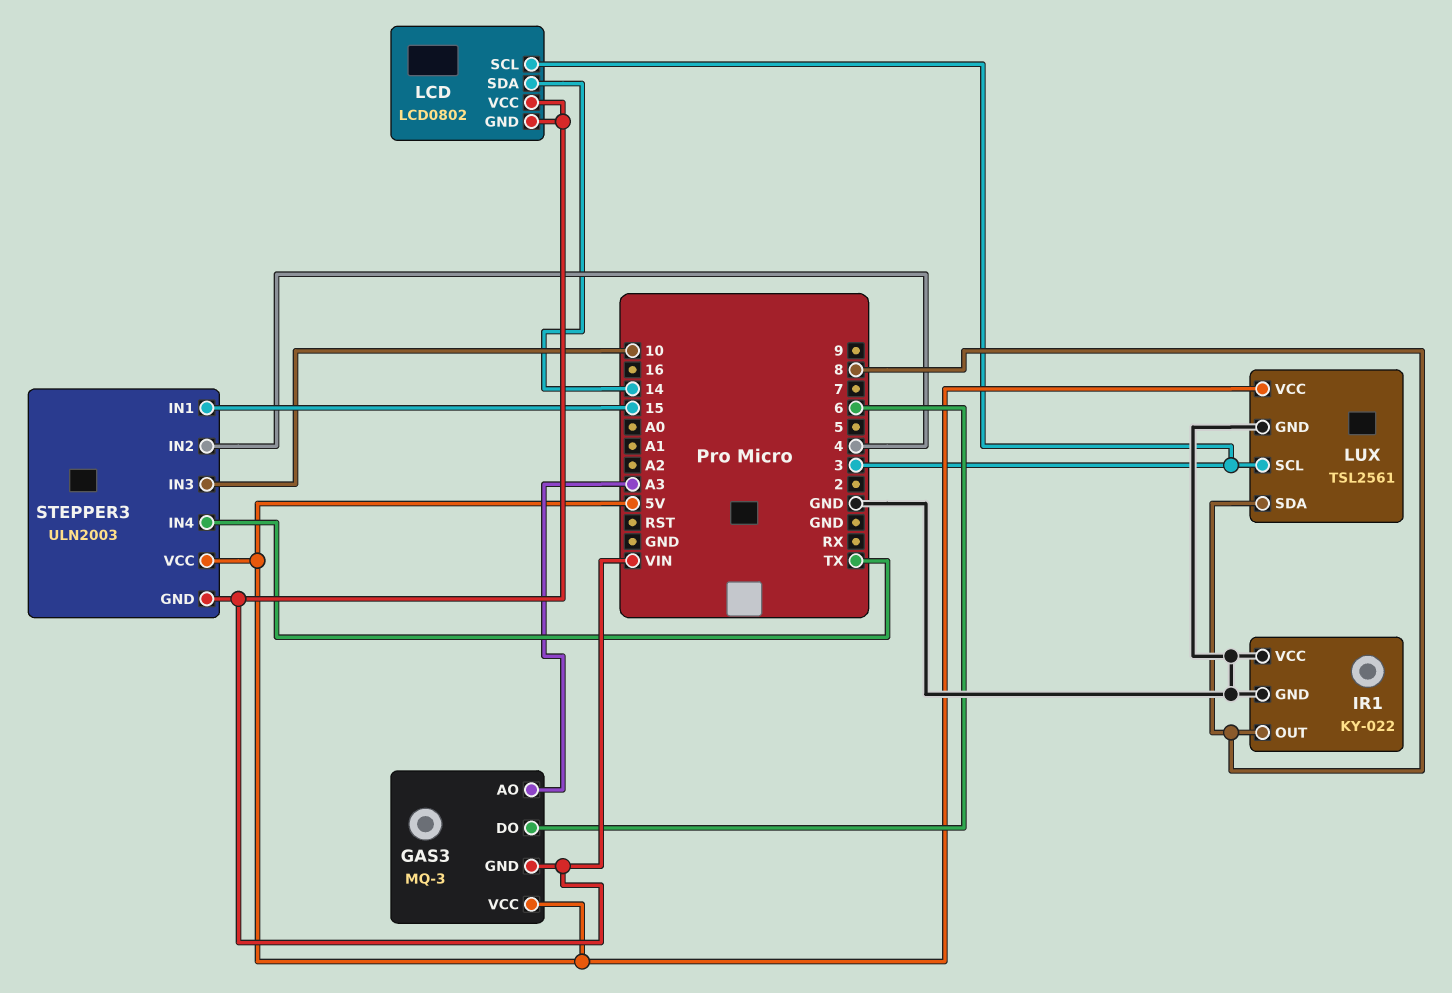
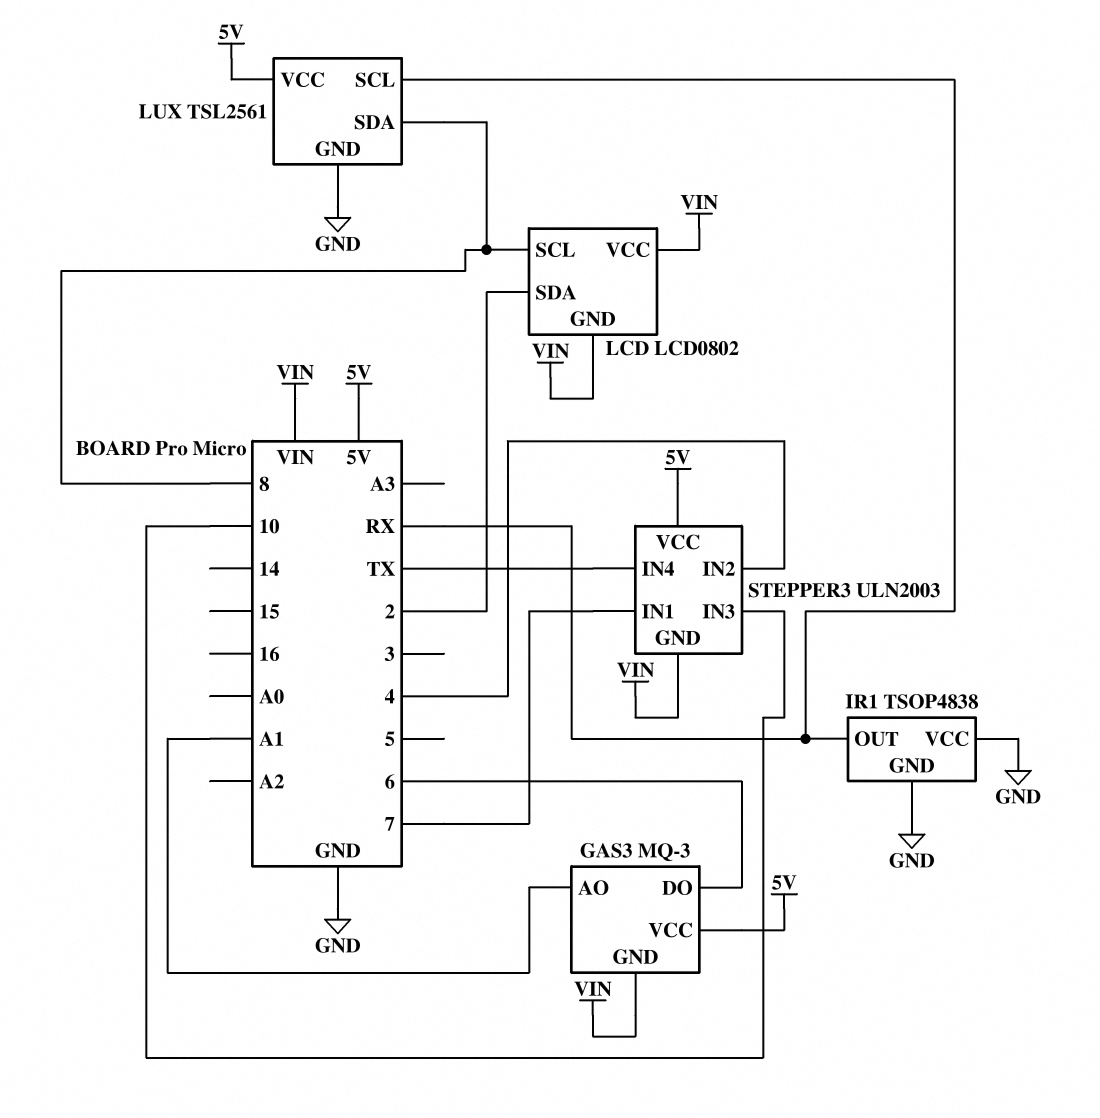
GAS3 pin AO: A3 -> A1
IR1: KY-022 -> TSOP4838
IR1 pin OUT: 8 -> RX
LCD pin SCL: 3 -> 8
LCD pin SDA: 14 -> 2
LUX pin SCL: 3 -> RX
STEPPER3 pin IN1: 15 -> 7

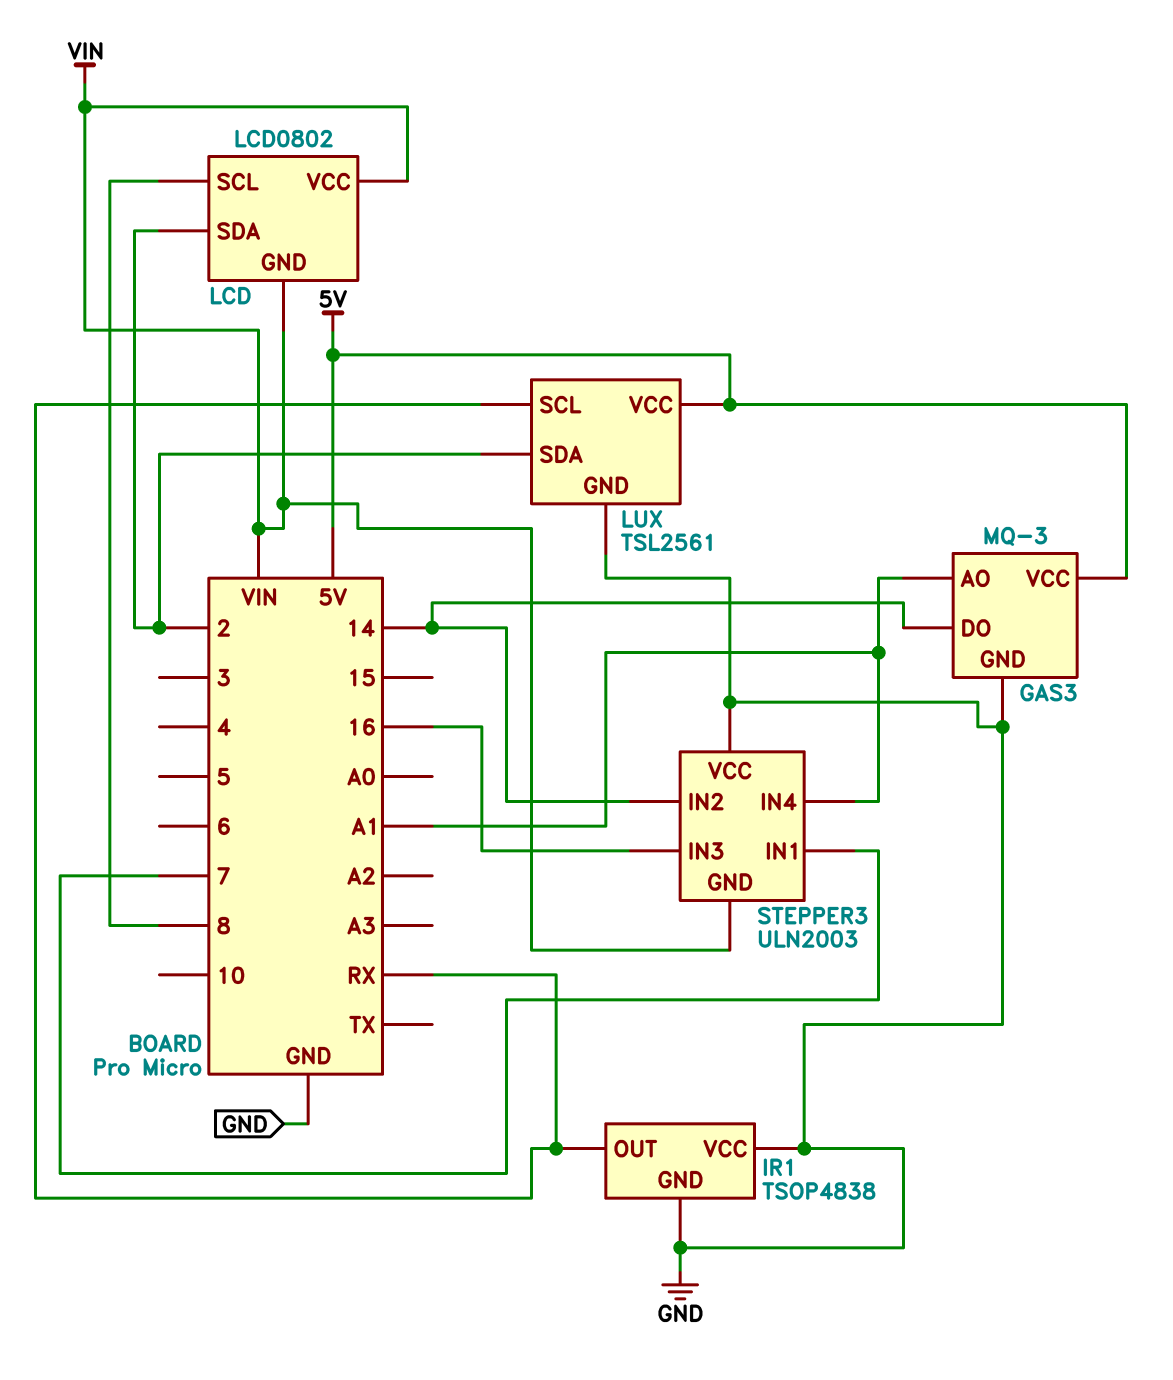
GAS3 pin DO: 6 -> 14
GAS3 pin GND: VIN -> GND
LUX pin SDA: 8 -> 2
STEPPER3 pin IN2: 4 -> 14
STEPPER3 pin IN3: 10 -> 16
STEPPER3 pin IN4: TX -> A1
STEPPER3 pin VCC: 5V -> GND

